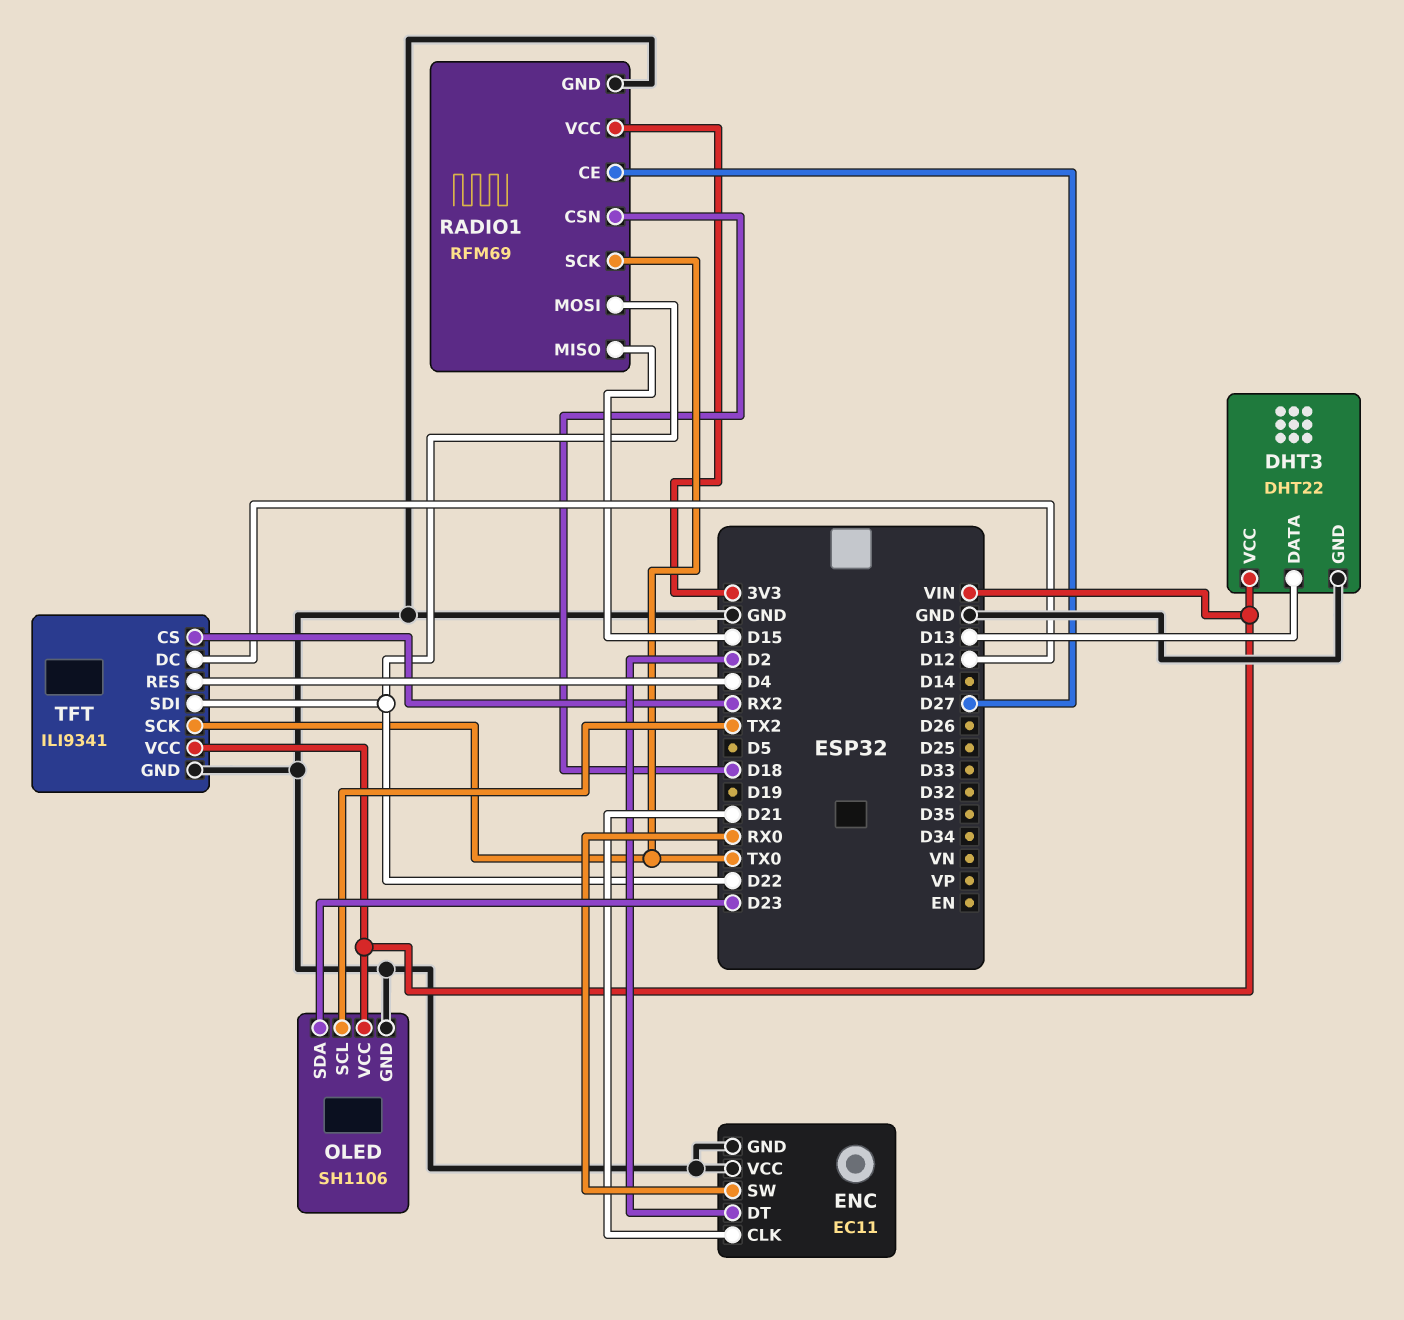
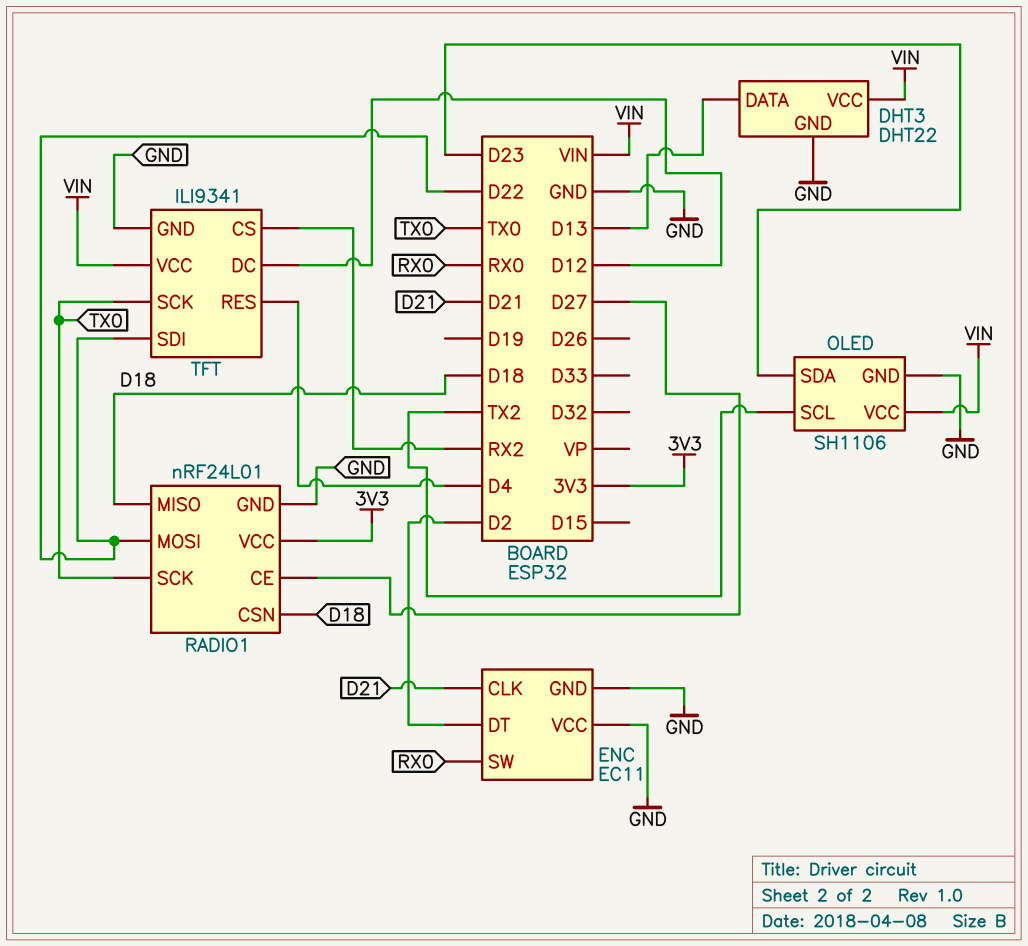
RADIO1: RFM69 -> nRF24L01
RADIO1 pin MISO: D15 -> D18

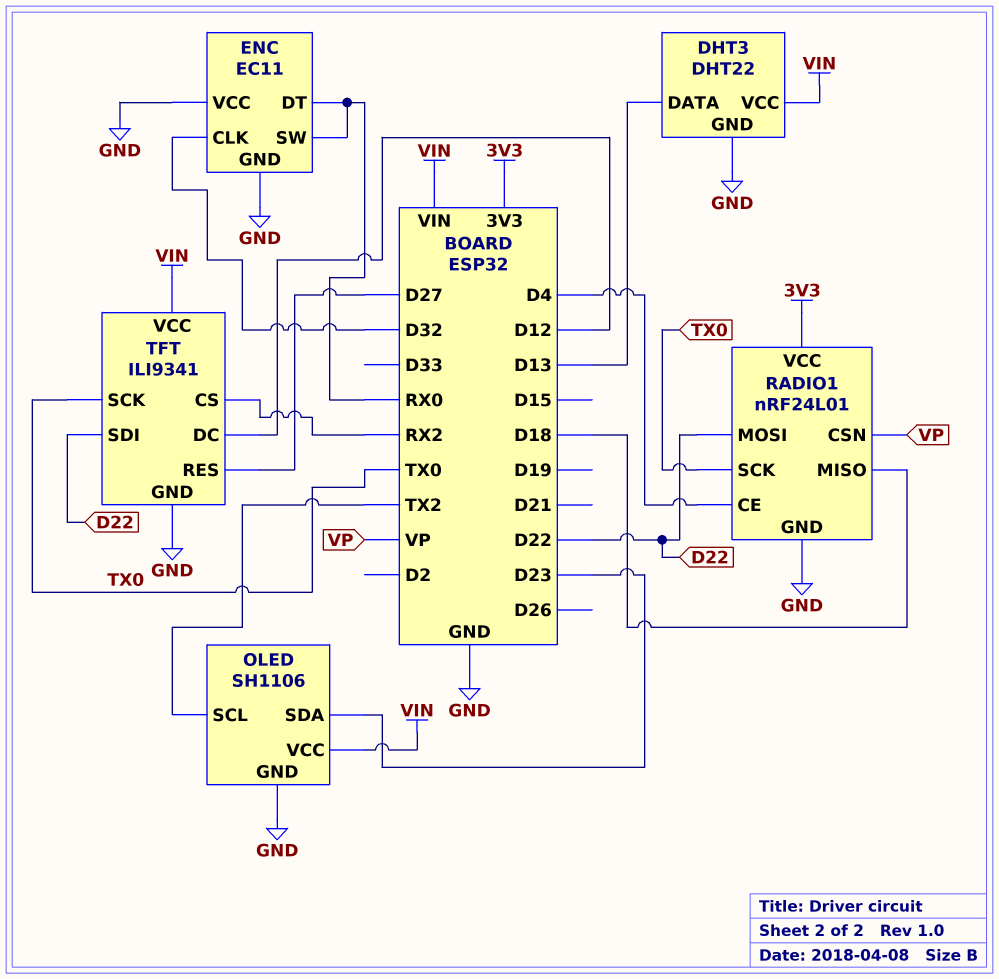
ENC pin CLK: D21 -> D32
ENC pin DT: D2 -> RX0
RADIO1 pin CE: D27 -> D4
RADIO1 pin CSN: D18 -> VP
TFT pin RES: D4 -> D27

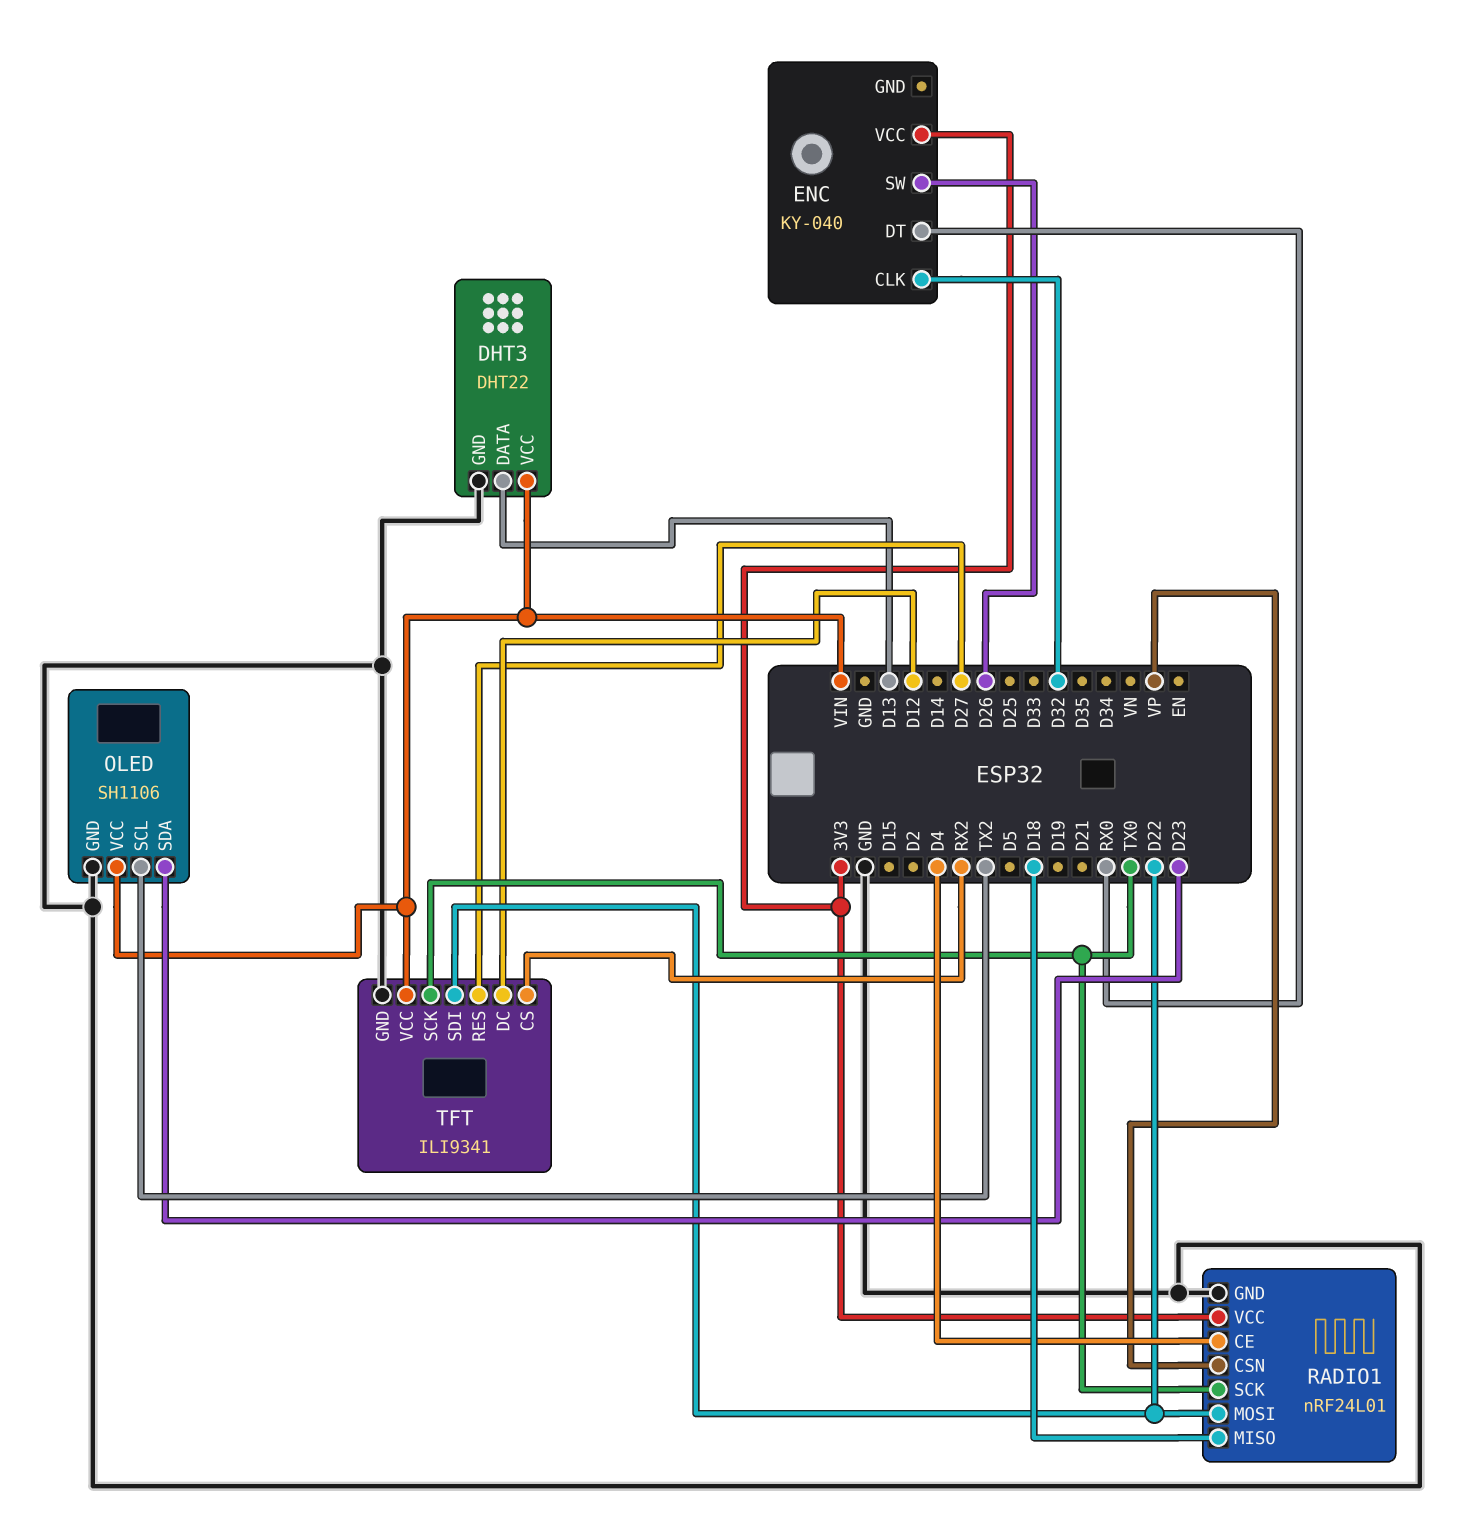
ENC: EC11 -> KY-040
ENC pin GND: GND -> none
ENC pin SW: RX0 -> D26
ENC pin VCC: GND -> 3V3

